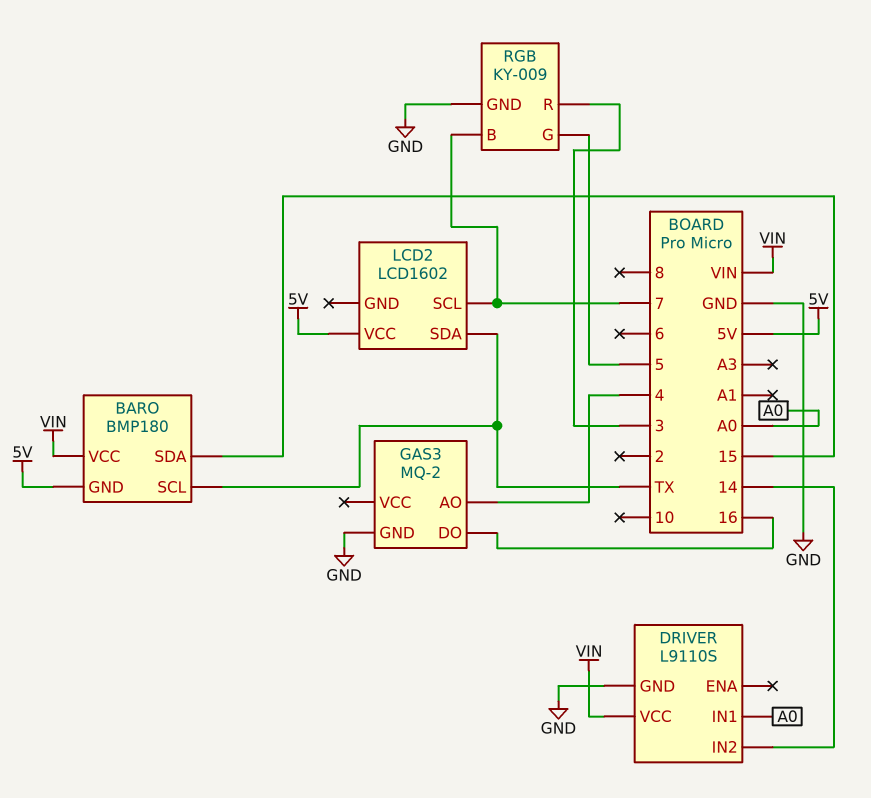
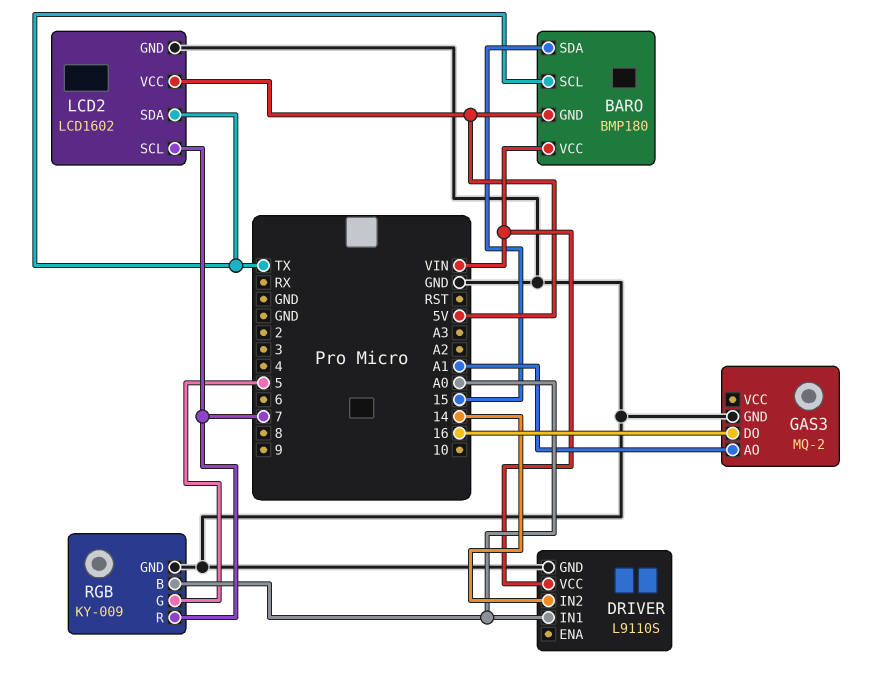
GAS3 pin AO: 4 -> A1
LCD2 pin GND: none -> GND
RGB pin B: 7 -> A0
RGB pin R: 3 -> 7

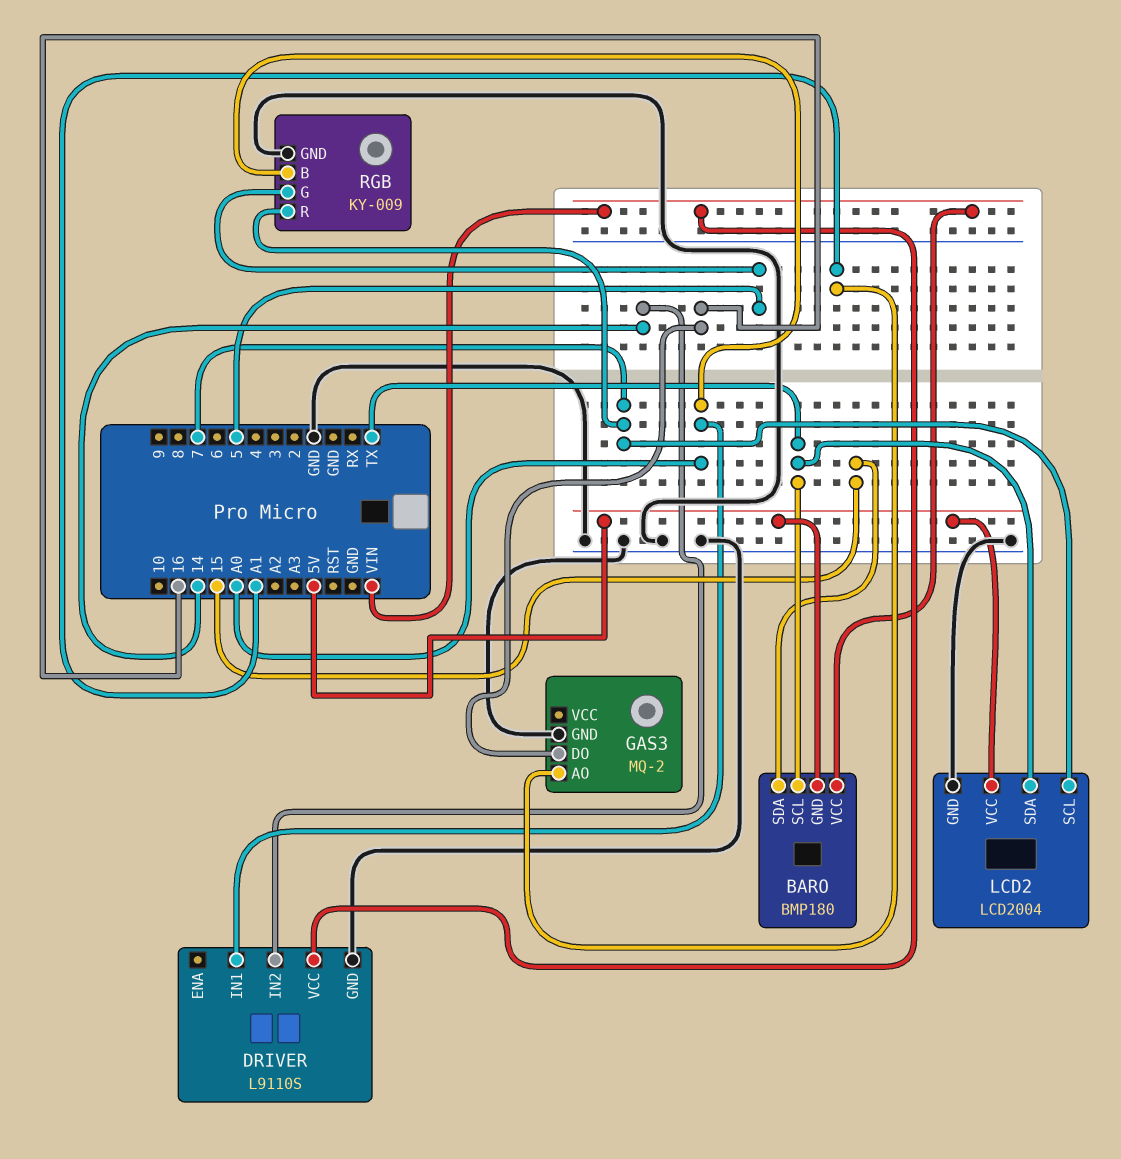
LCD2: LCD1602 -> LCD2004

